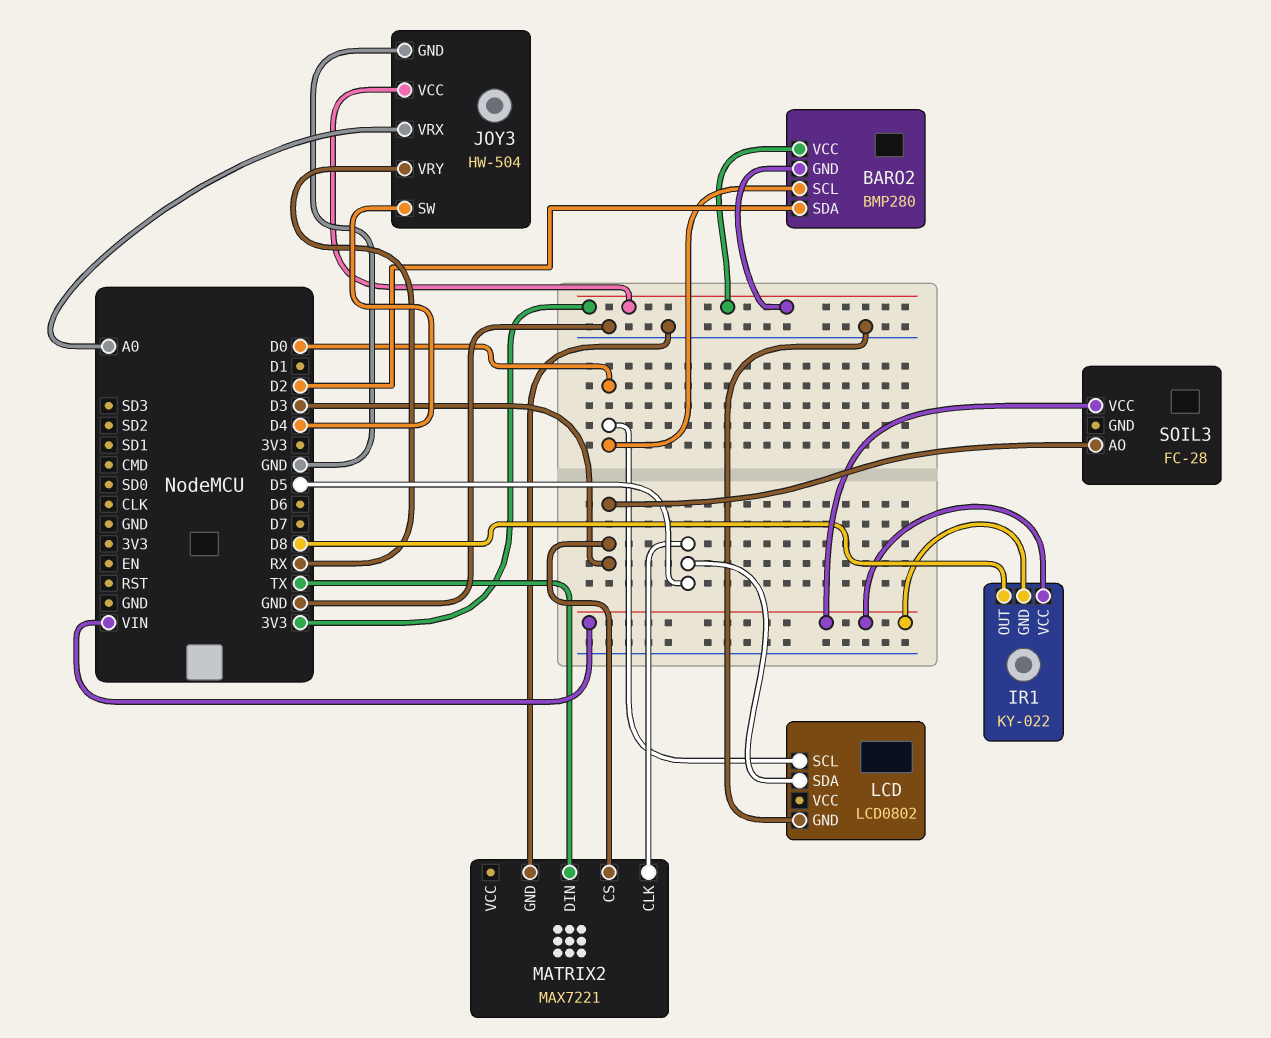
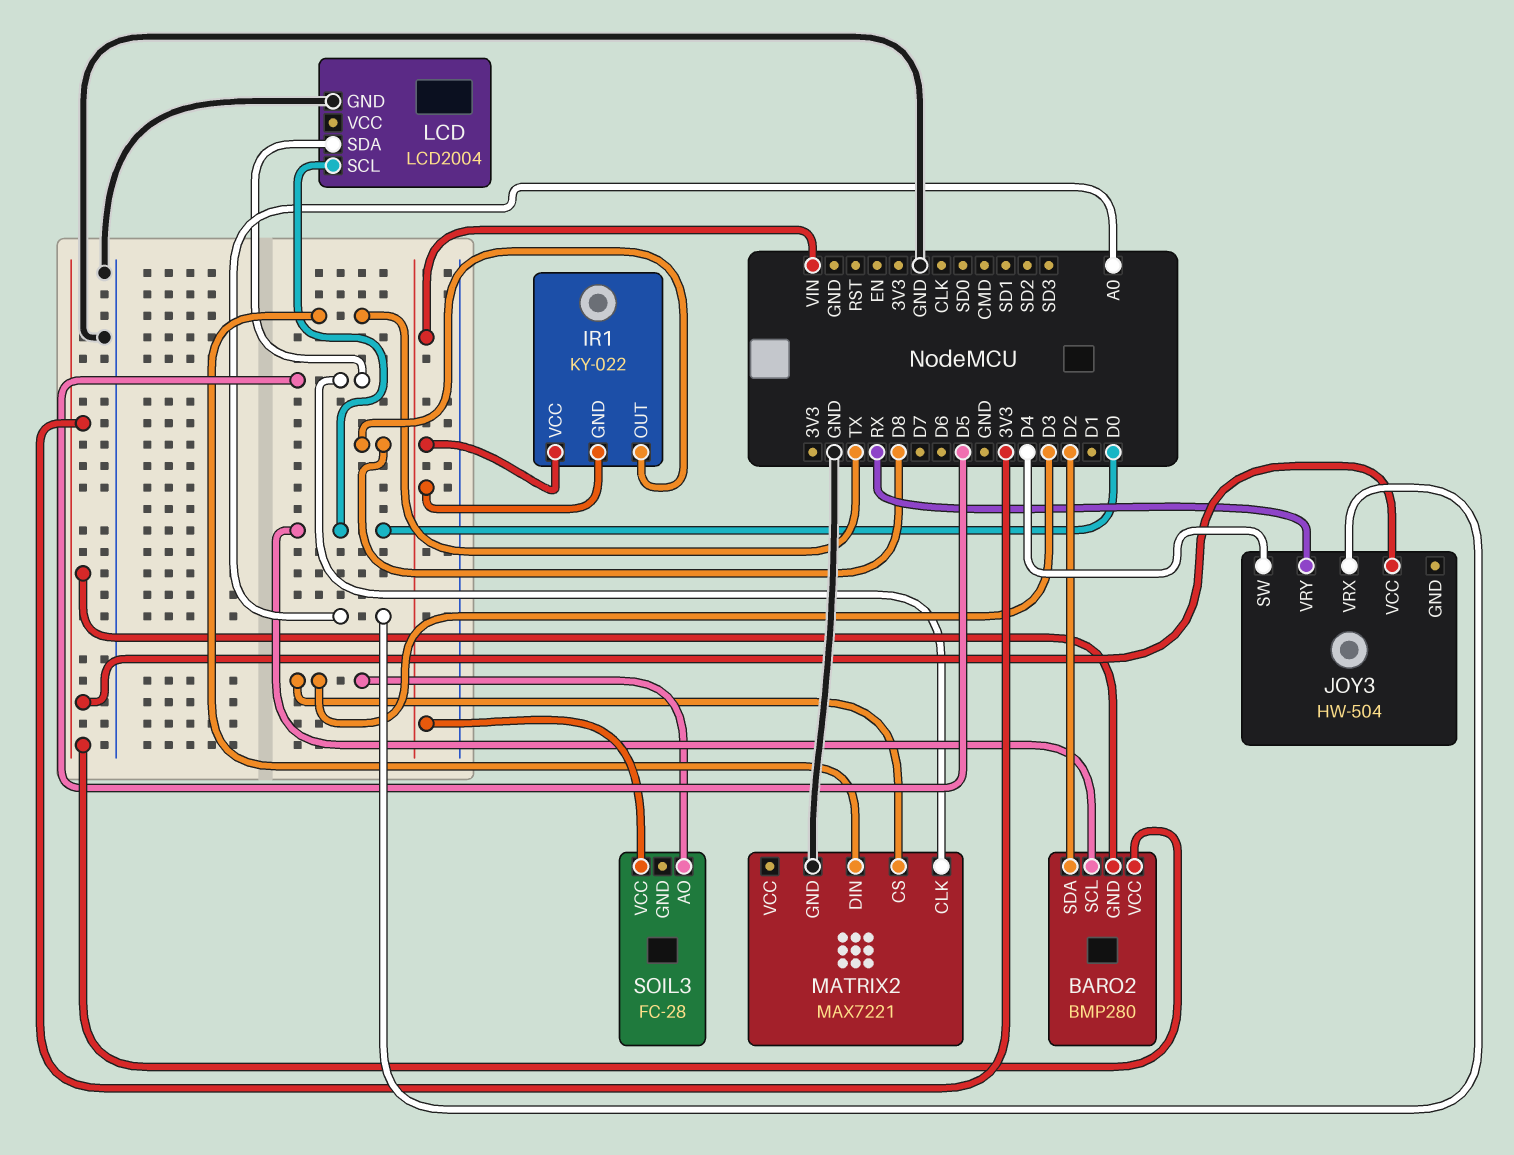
JOY3 pin GND: GND -> none
LCD: LCD0802 -> LCD2004

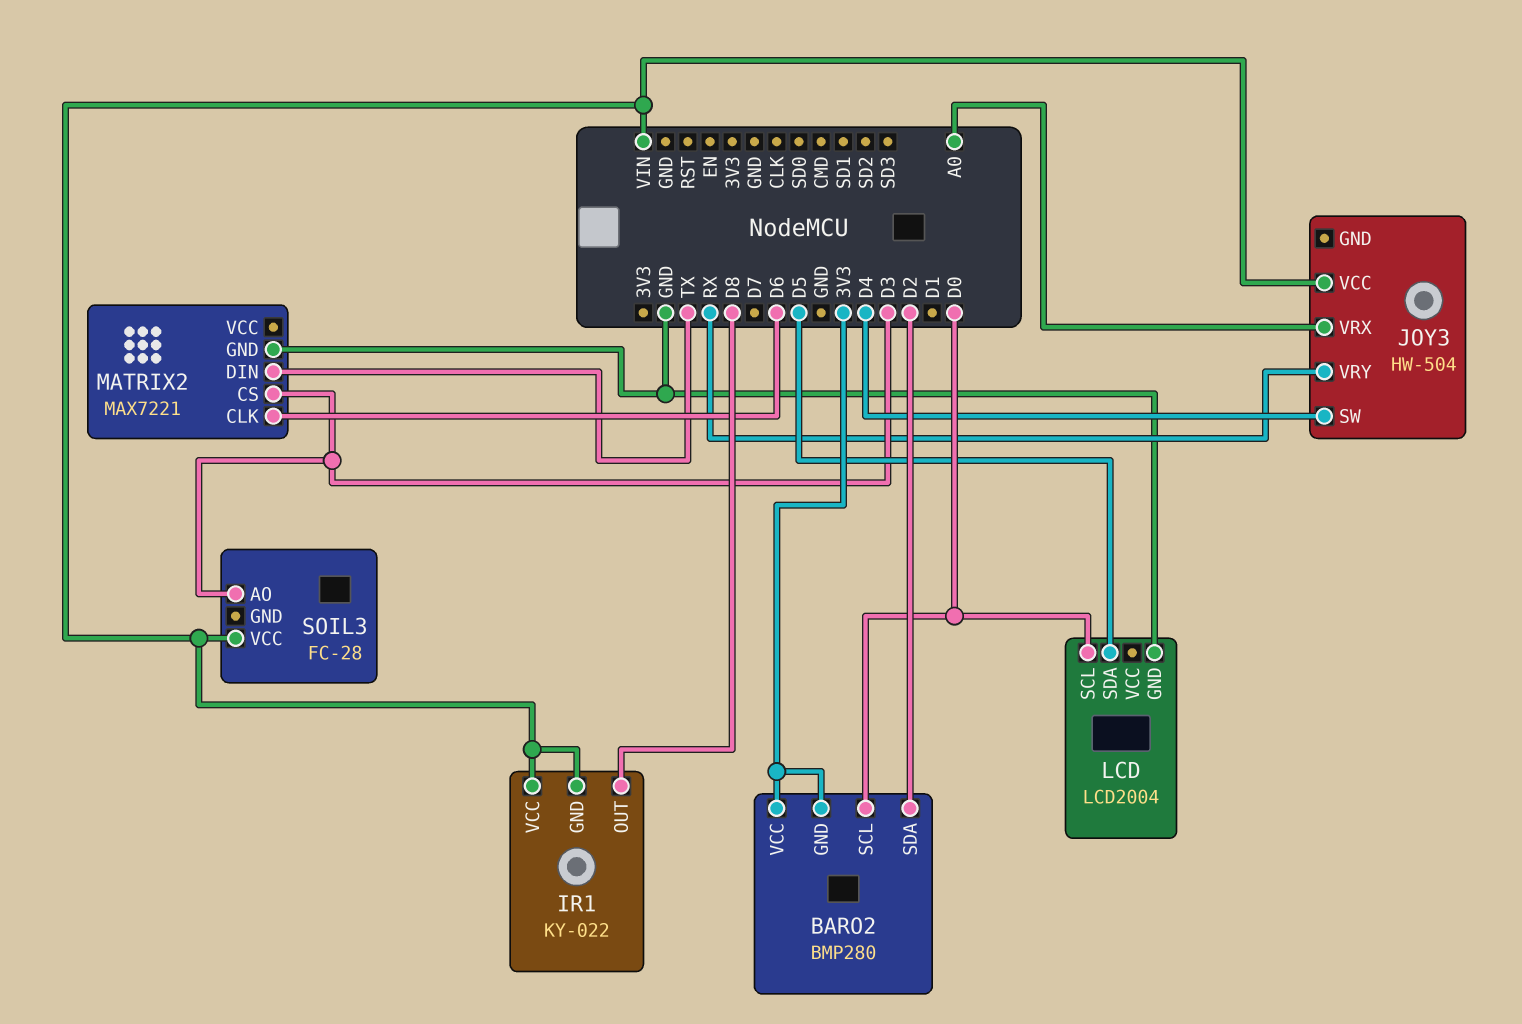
JOY3 pin VCC: 3V3 -> VIN
MATRIX2 pin CLK: D5 -> D6

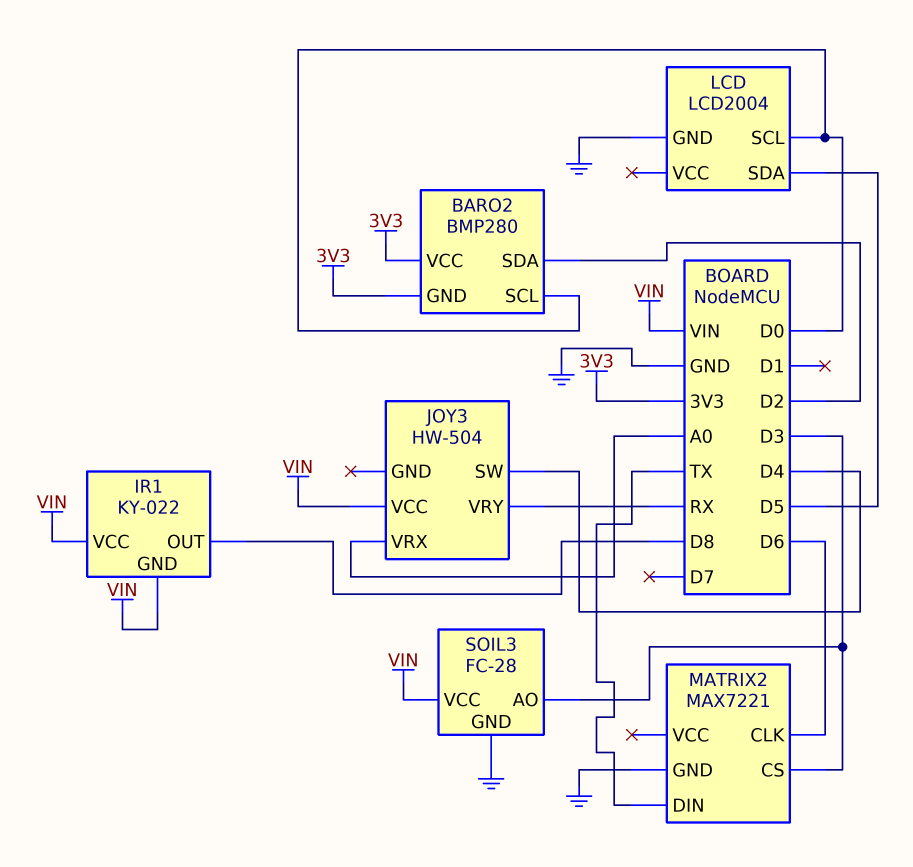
SOIL3 pin GND: none -> GND

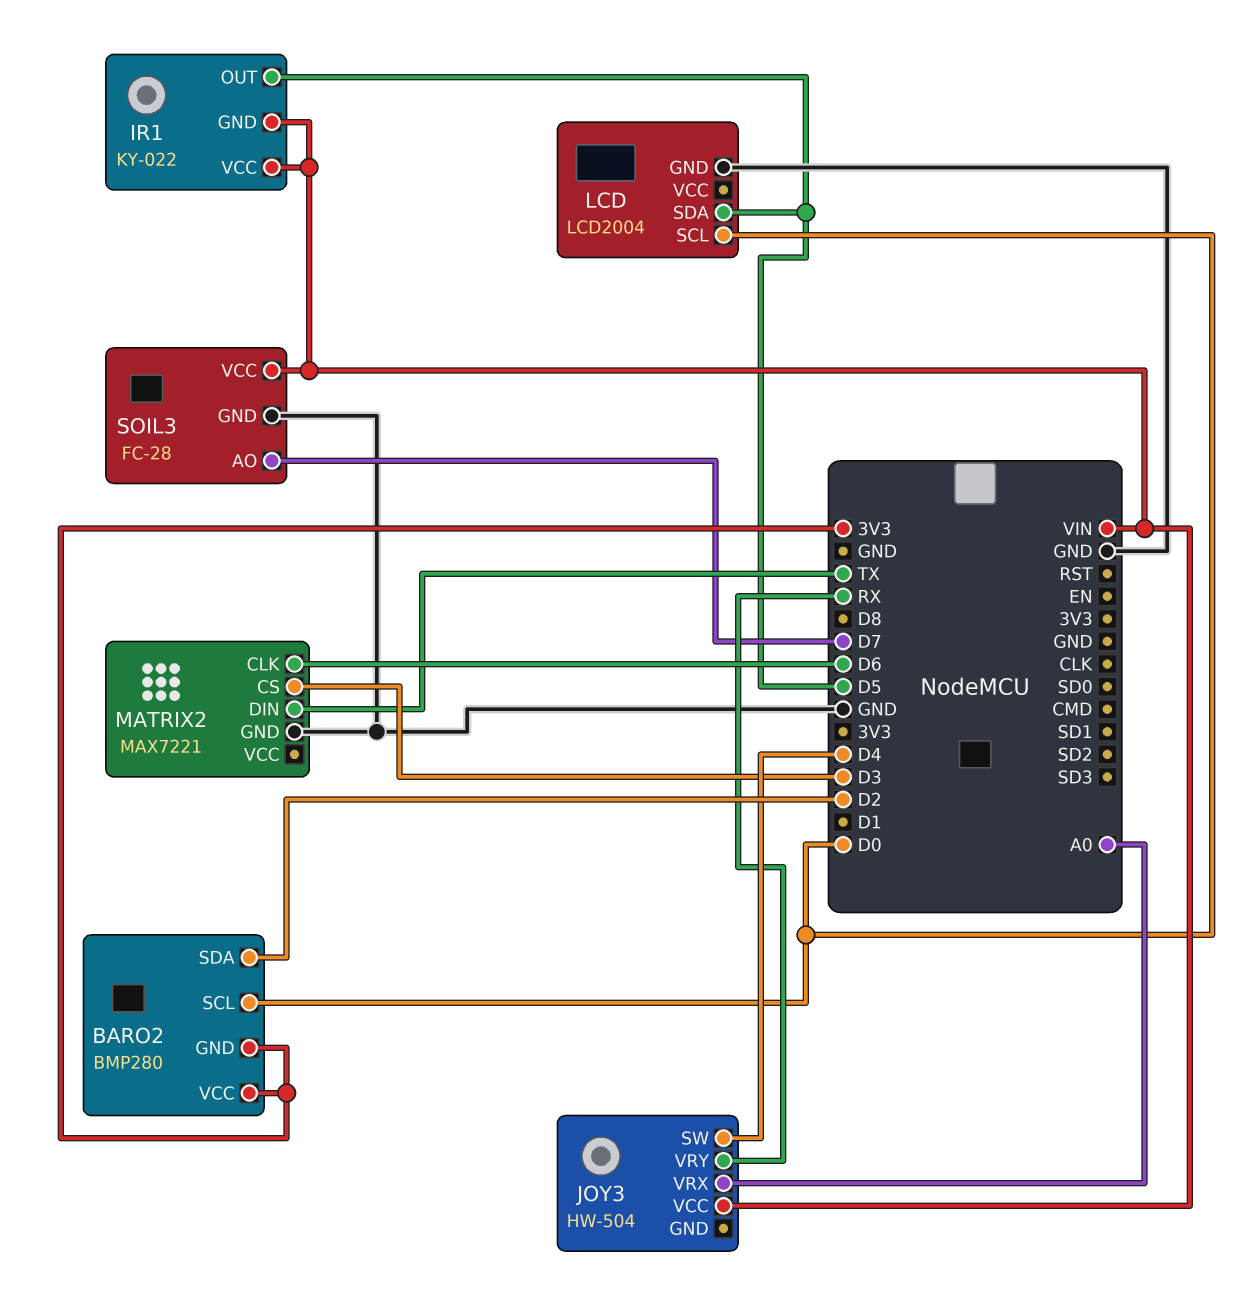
IR1 pin OUT: D8 -> D5
SOIL3 pin AO: D3 -> D7

